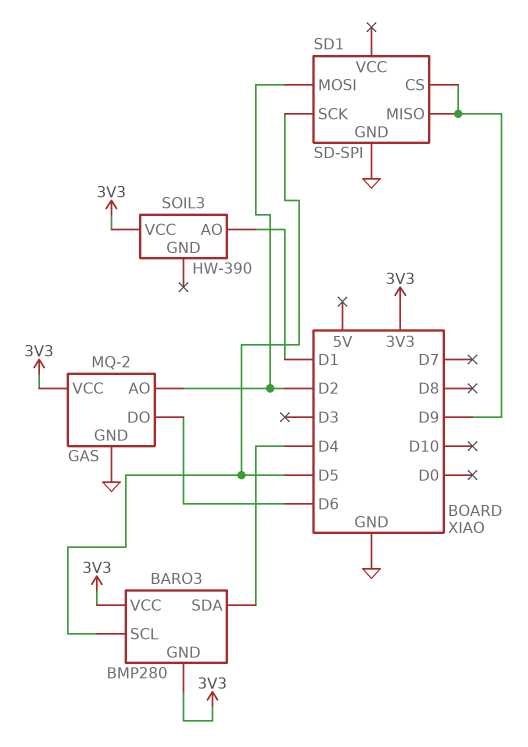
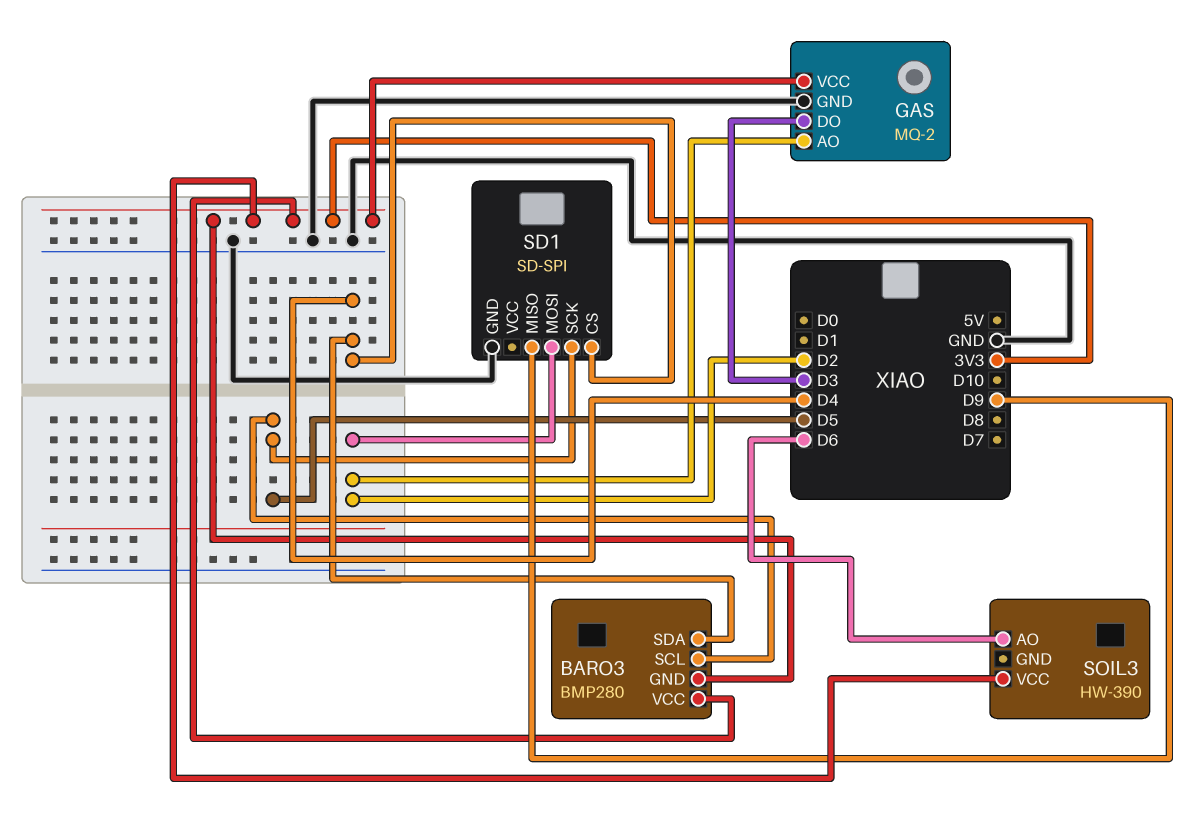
GAS pin DO: D6 -> D3
SD1 pin CS: D9 -> D4
SOIL3 pin AO: D1 -> D6

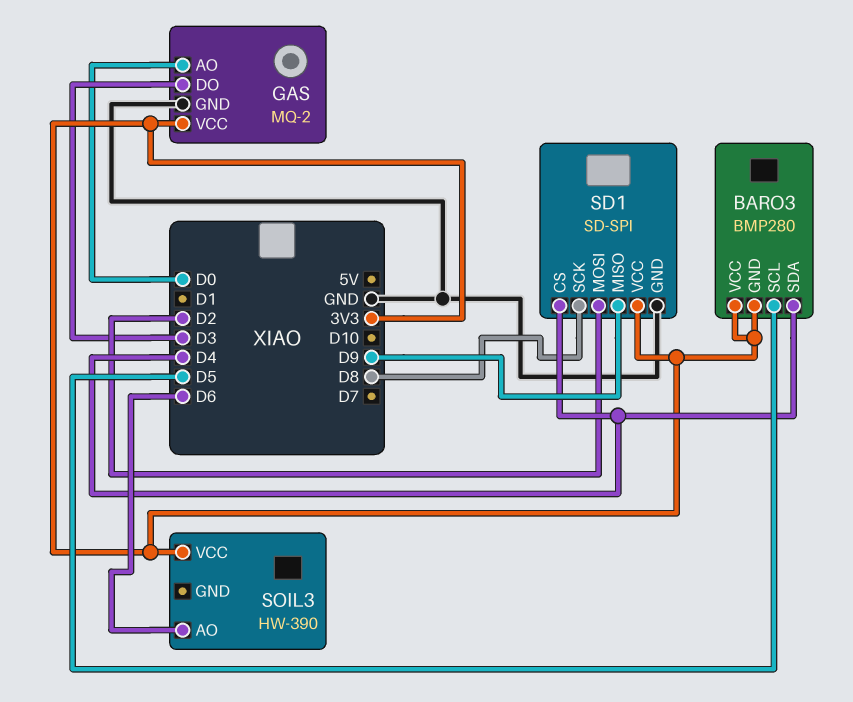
GAS pin AO: D2 -> D0
SD1 pin SCK: D5 -> D8
SD1 pin VCC: none -> 3V3

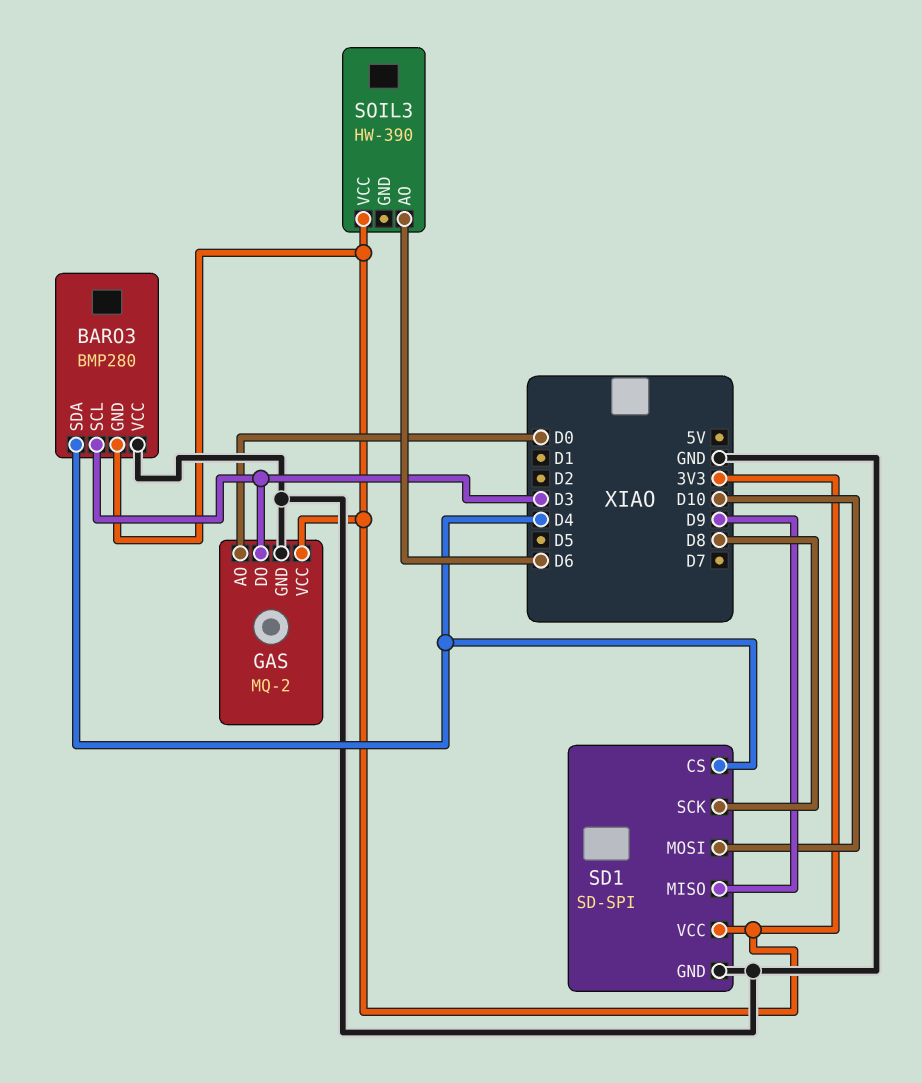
BARO3 pin SCL: D5 -> D3
BARO3 pin VCC: 3V3 -> GND
SD1 pin MOSI: D2 -> D10

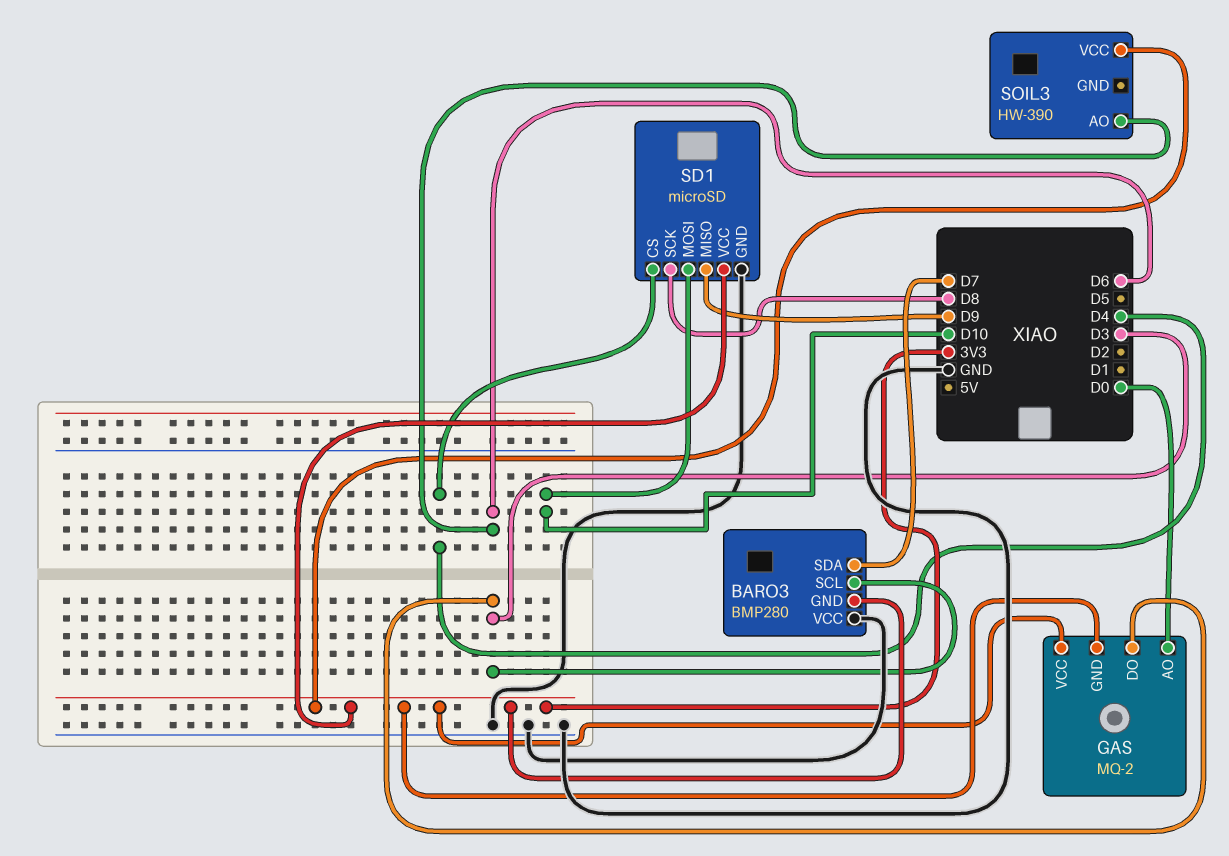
BARO3 pin SDA: D4 -> D7
GAS pin GND: GND -> 3V3
SD1: SD-SPI -> microSD

